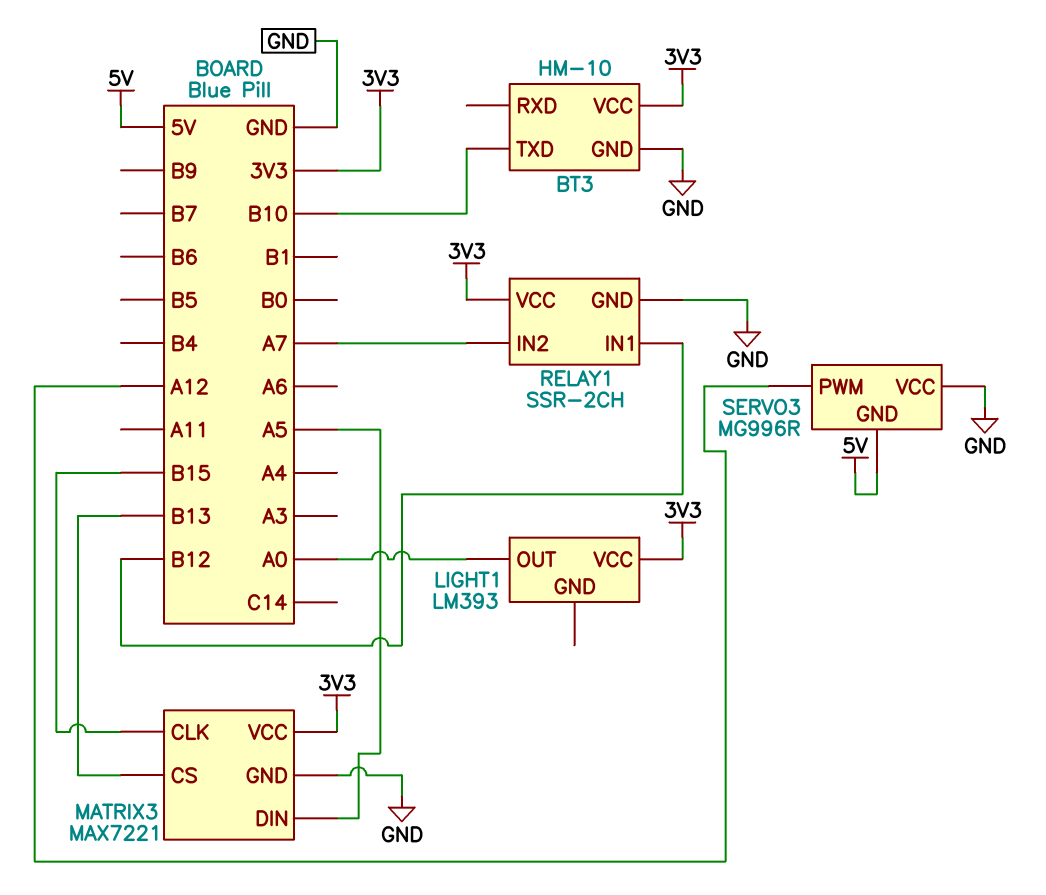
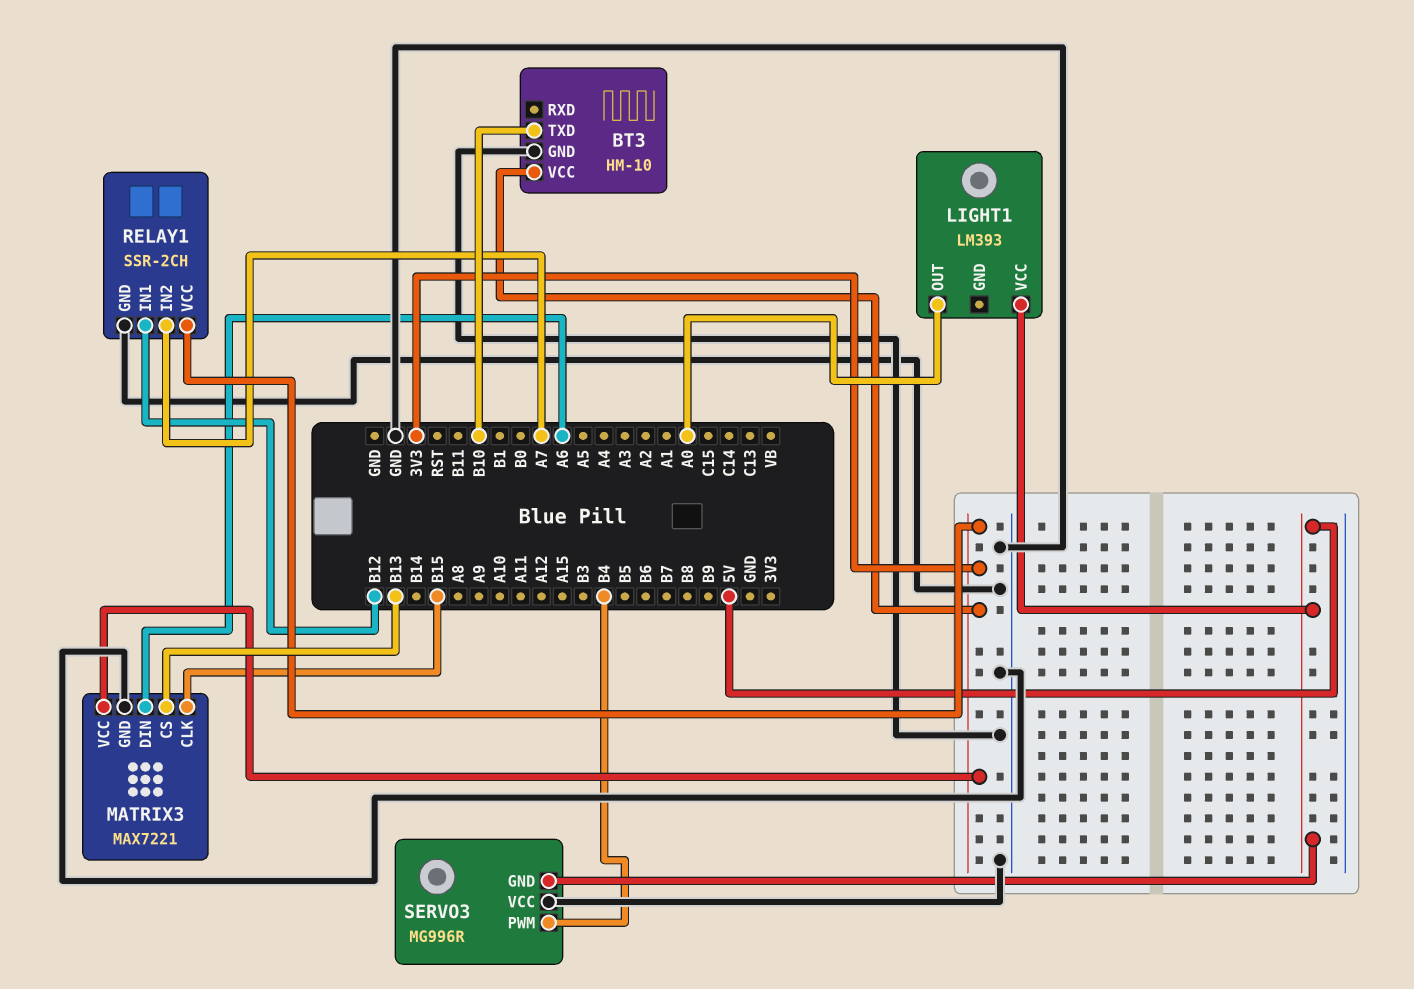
LIGHT1 pin VCC: 3V3 -> 5V
MATRIX3 pin DIN: A5 -> A6
SERVO3 pin PWM: A12 -> B4

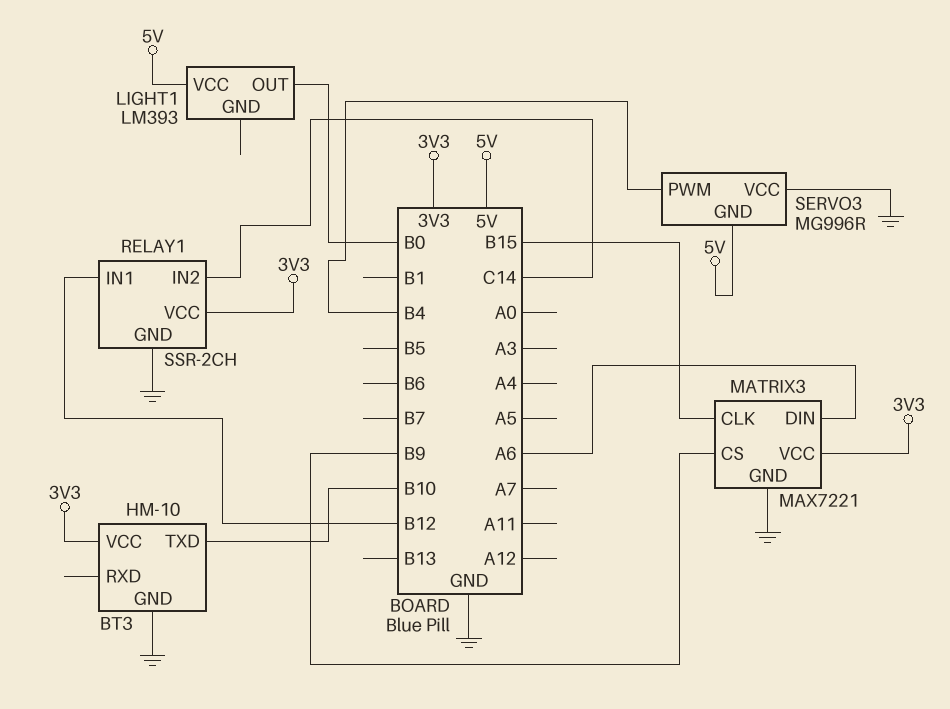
LIGHT1 pin OUT: A0 -> B0
MATRIX3 pin CS: B13 -> B9
RELAY1 pin IN2: A7 -> C14

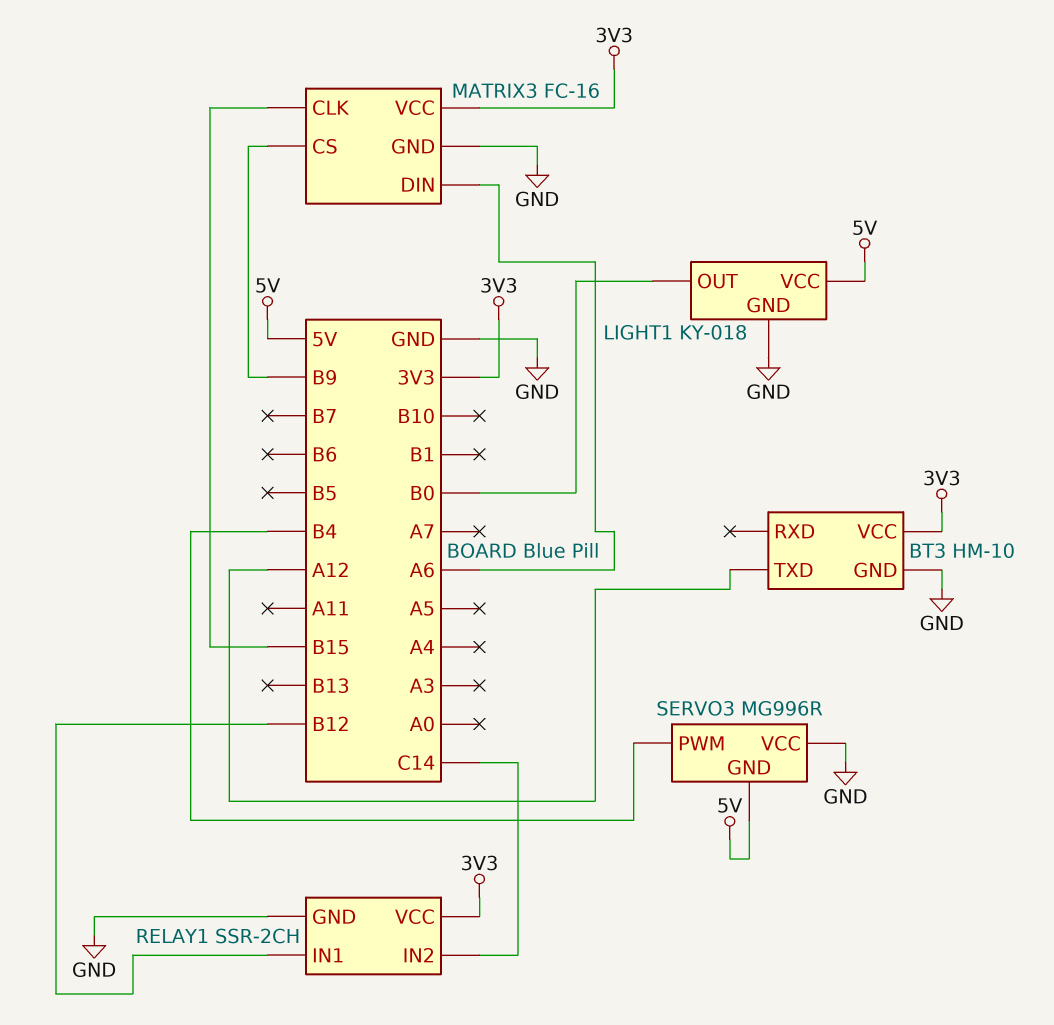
BT3 pin TXD: B10 -> A12
LIGHT1: LM393 -> KY-018
LIGHT1 pin GND: none -> GND
MATRIX3: MAX7221 -> FC-16

